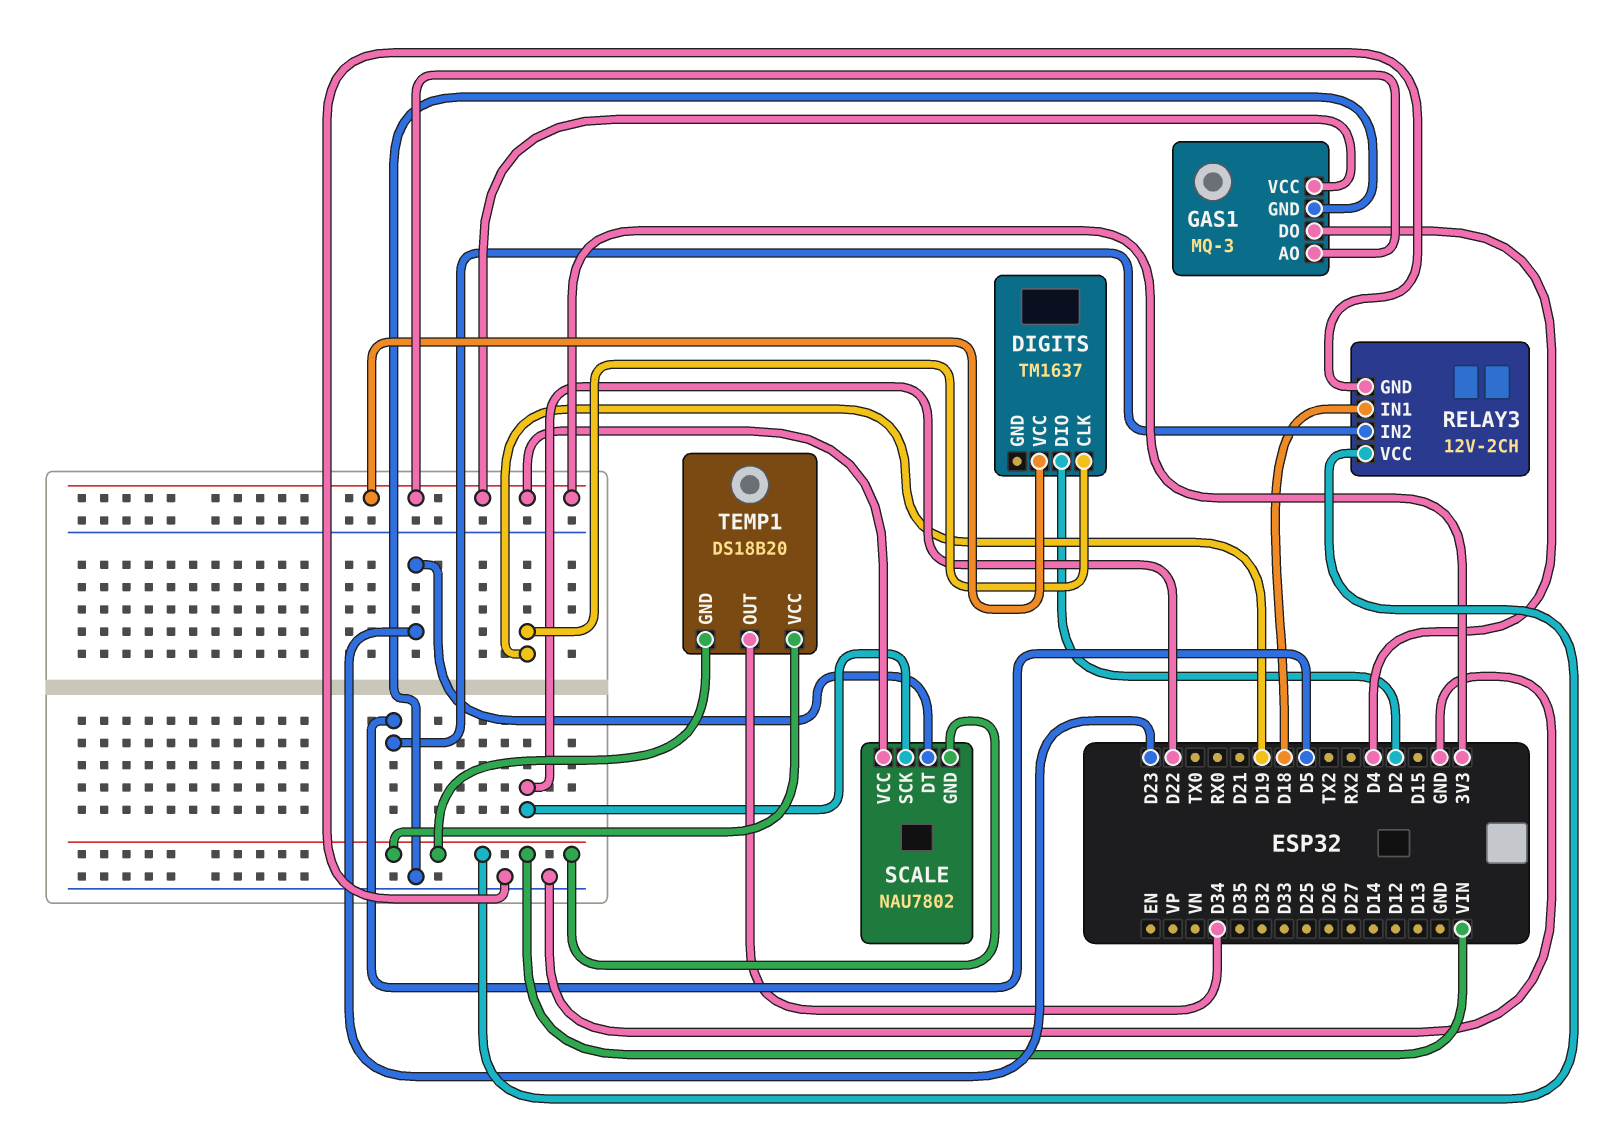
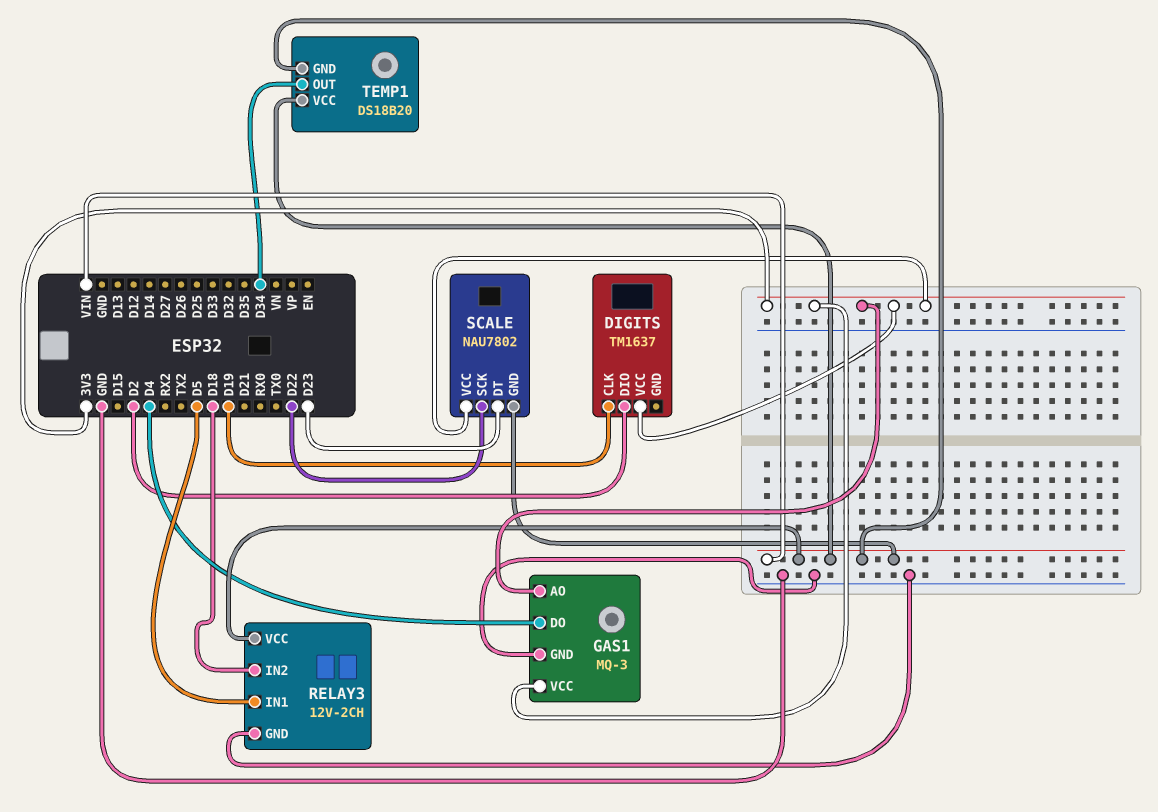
RELAY3 pin IN1: D18 -> D5
RELAY3 pin IN2: D5 -> D18

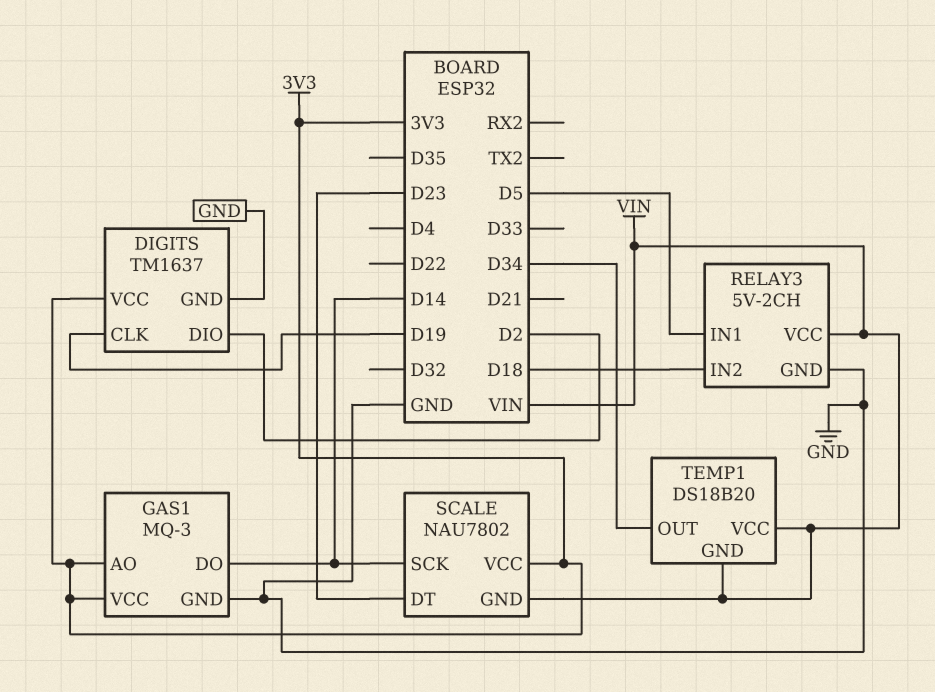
DIGITS pin GND: none -> GND
GAS1 pin DO: D4 -> D14
RELAY3: 12V-2CH -> 5V-2CH
SCALE pin SCK: D22 -> D14

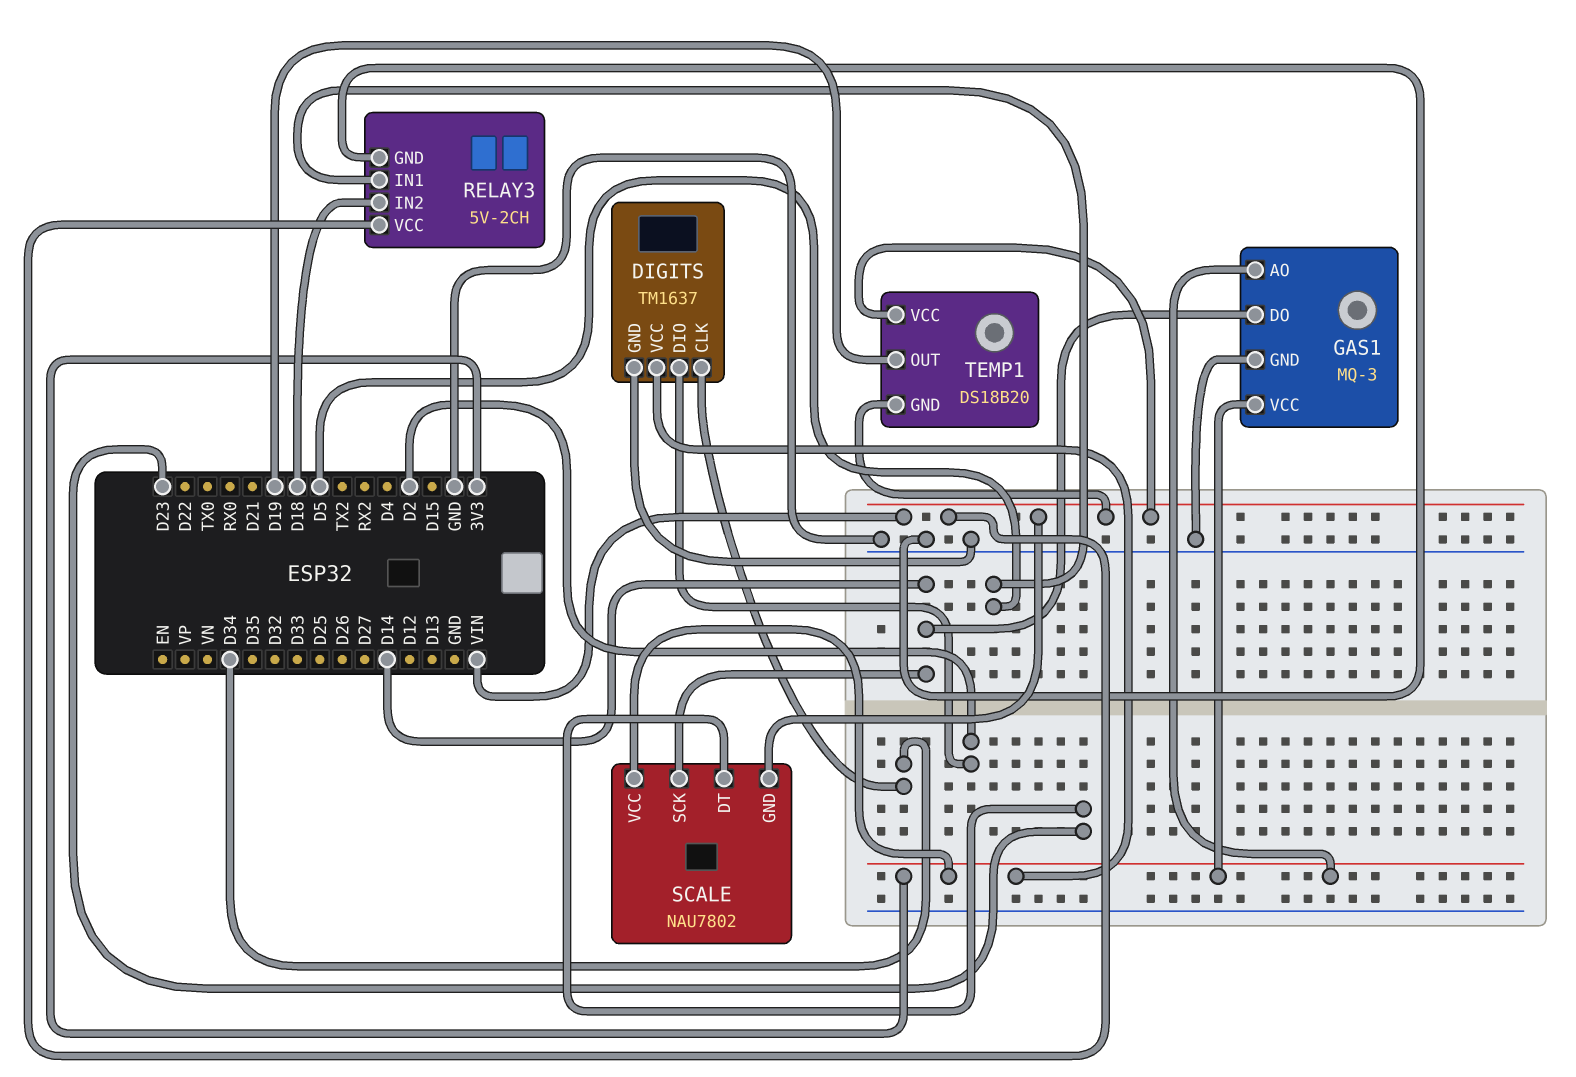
DIGITS pin CLK: D19 -> D34
TEMP1 pin OUT: D34 -> D19

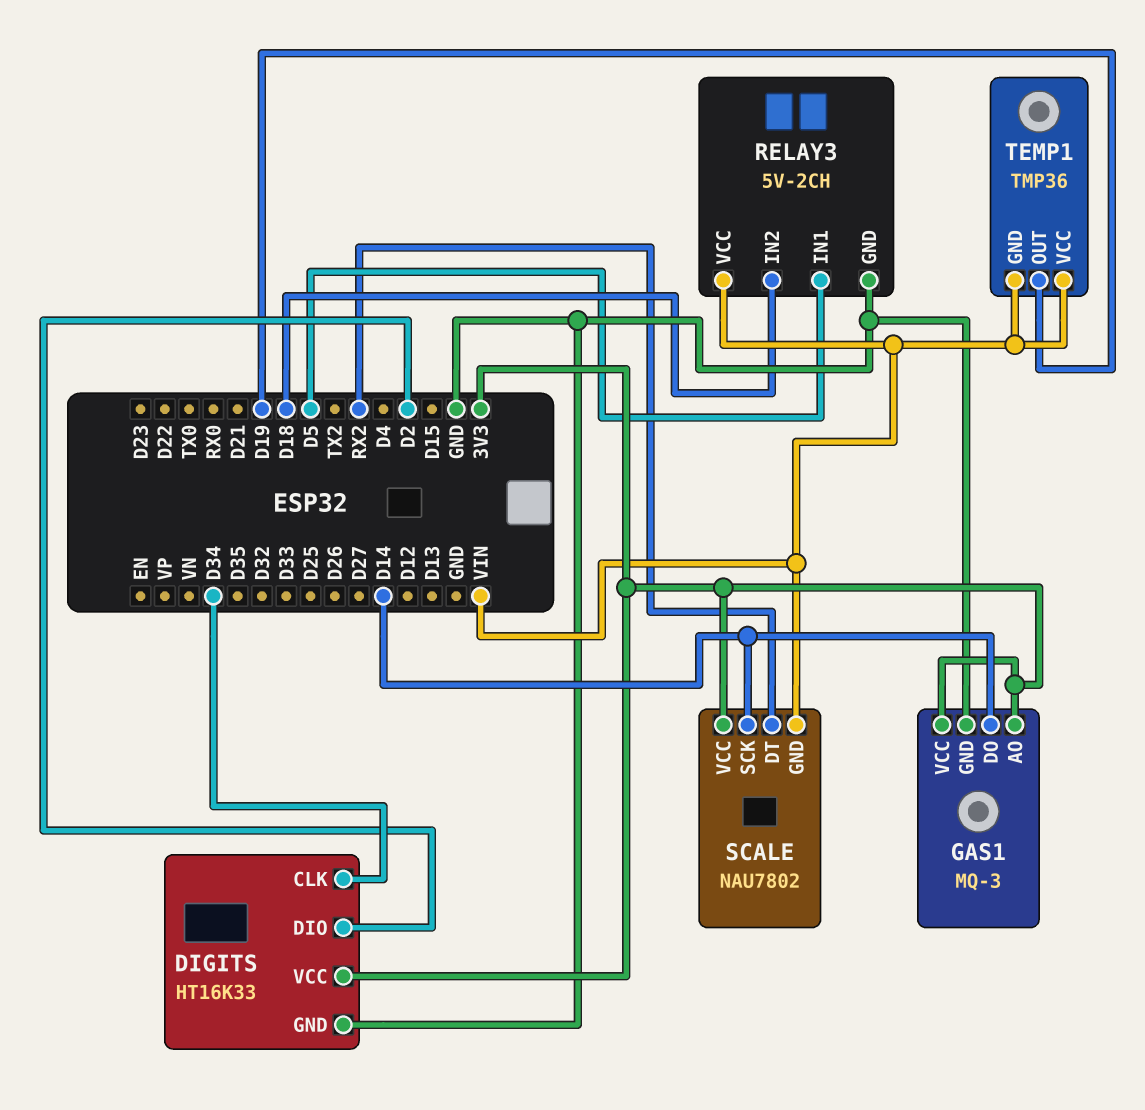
DIGITS: TM1637 -> HT16K33
SCALE pin DT: D23 -> RX2
TEMP1: DS18B20 -> TMP36

